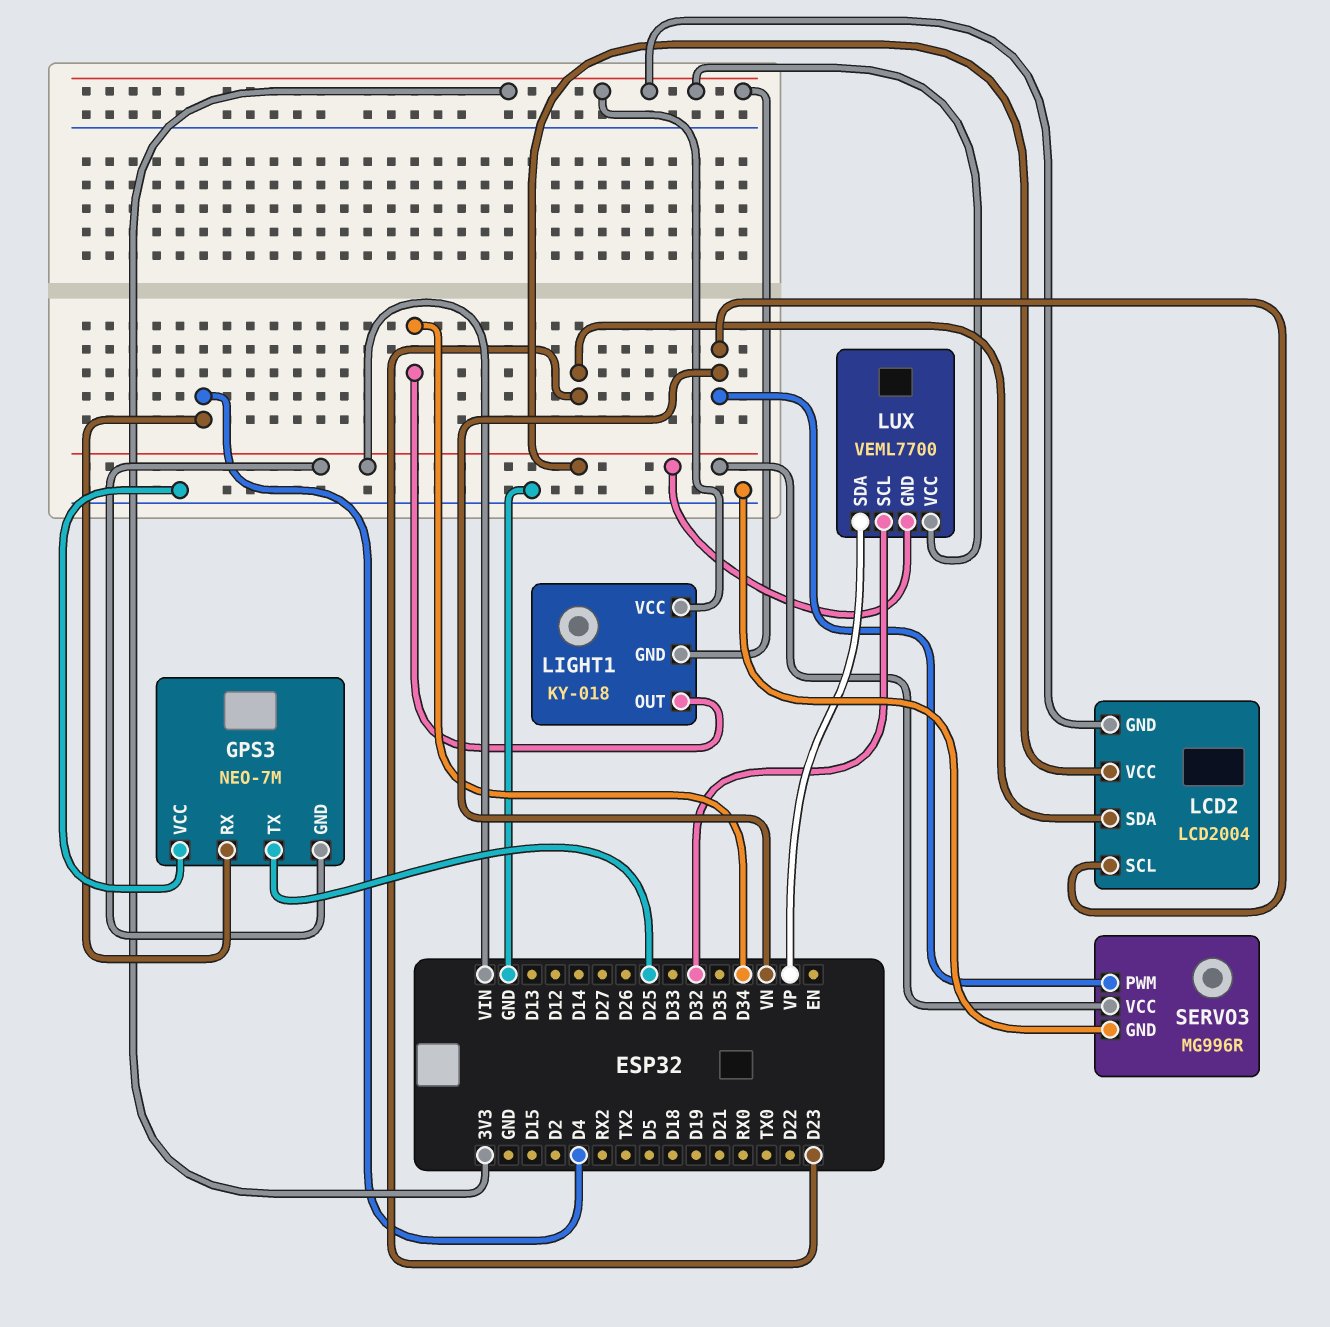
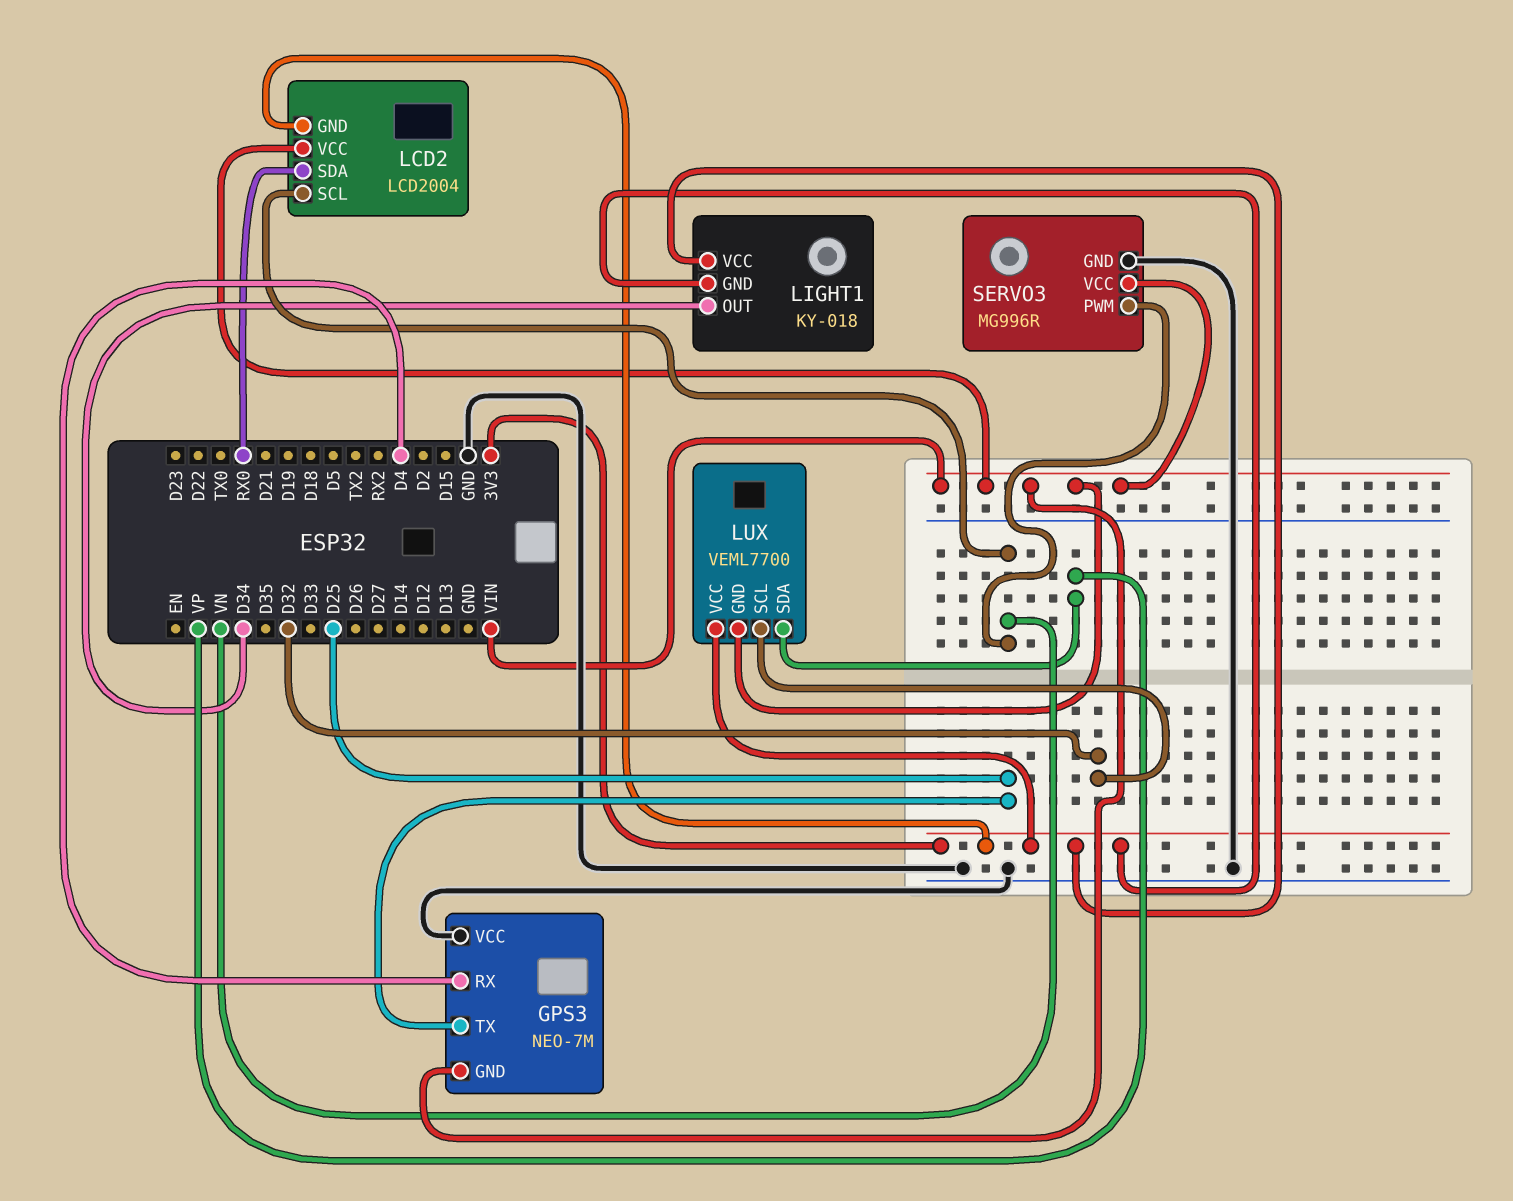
LCD2 pin SDA: D23 -> RX0

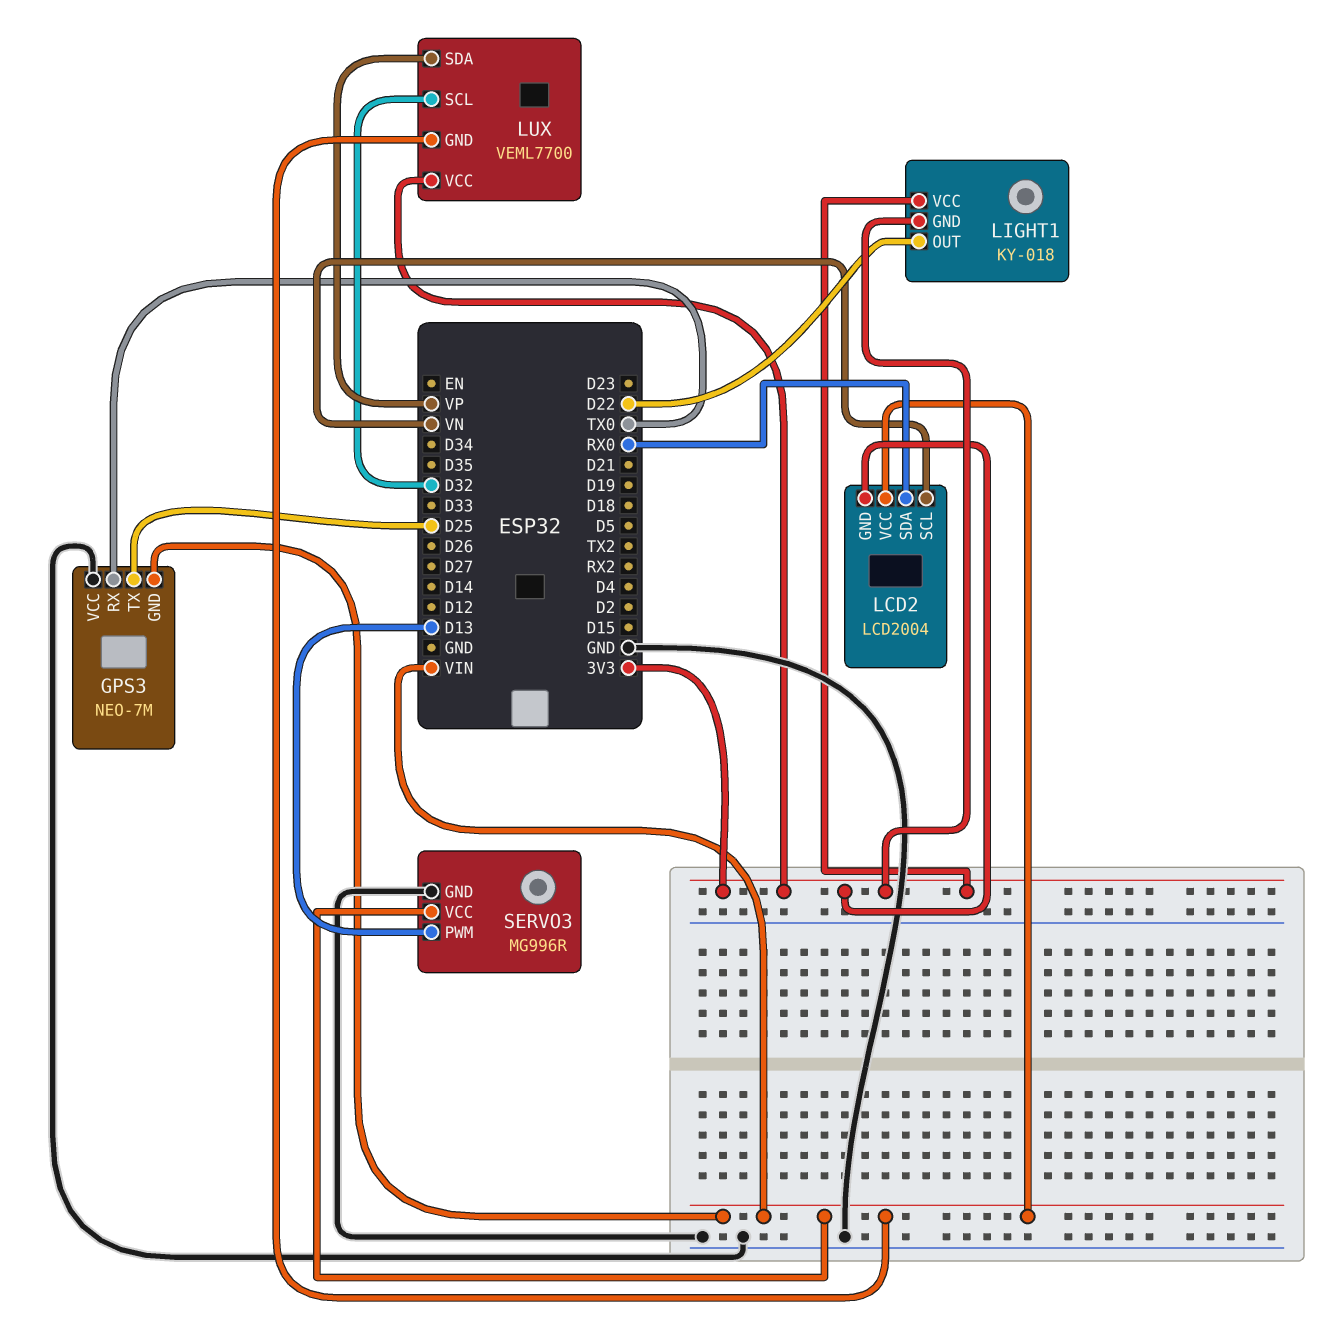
GPS3 pin RX: D4 -> TX0
LIGHT1 pin OUT: D34 -> D22
SERVO3 pin PWM: VN -> D13

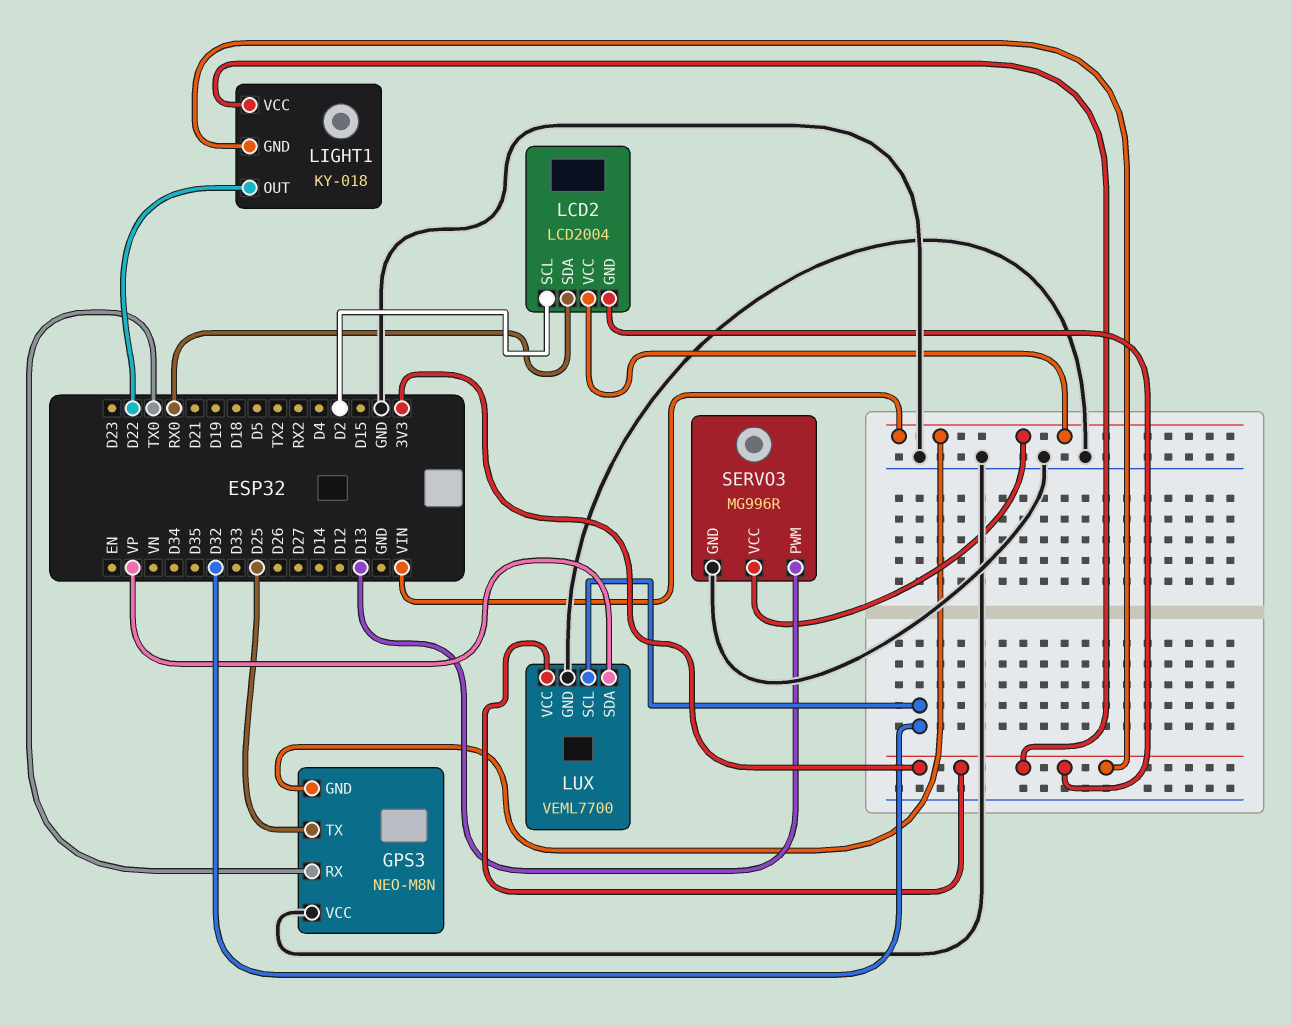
GPS3: NEO-7M -> NEO-M8N
LCD2 pin SCL: VN -> D2
LUX pin GND: VIN -> GND

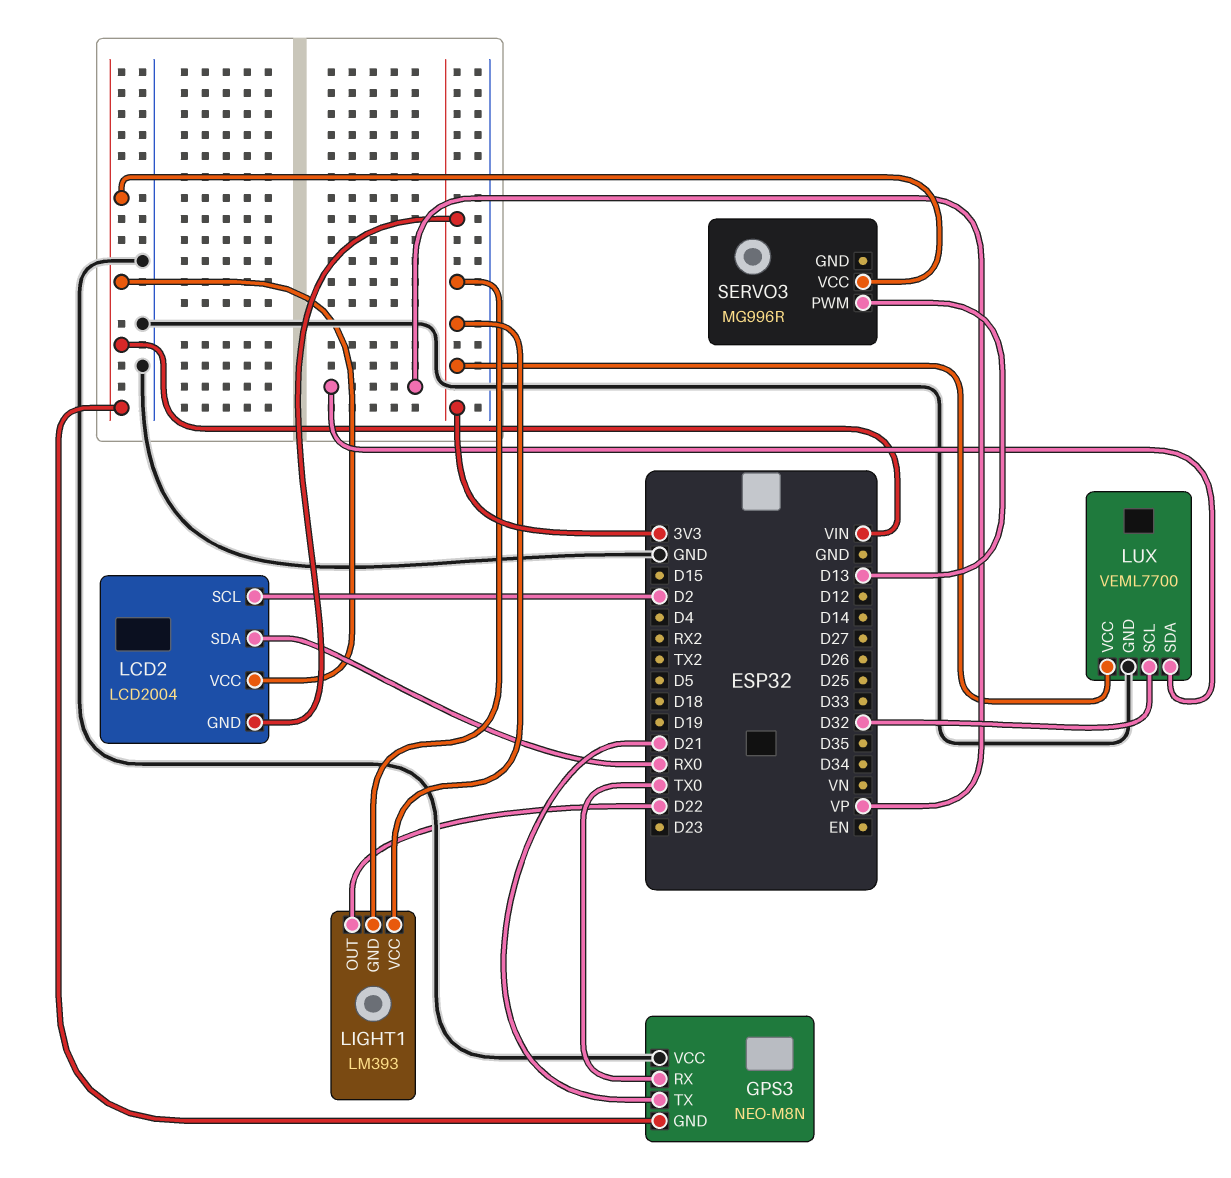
GPS3 pin TX: D25 -> D21
LIGHT1: KY-018 -> LM393
SERVO3 pin GND: GND -> none

